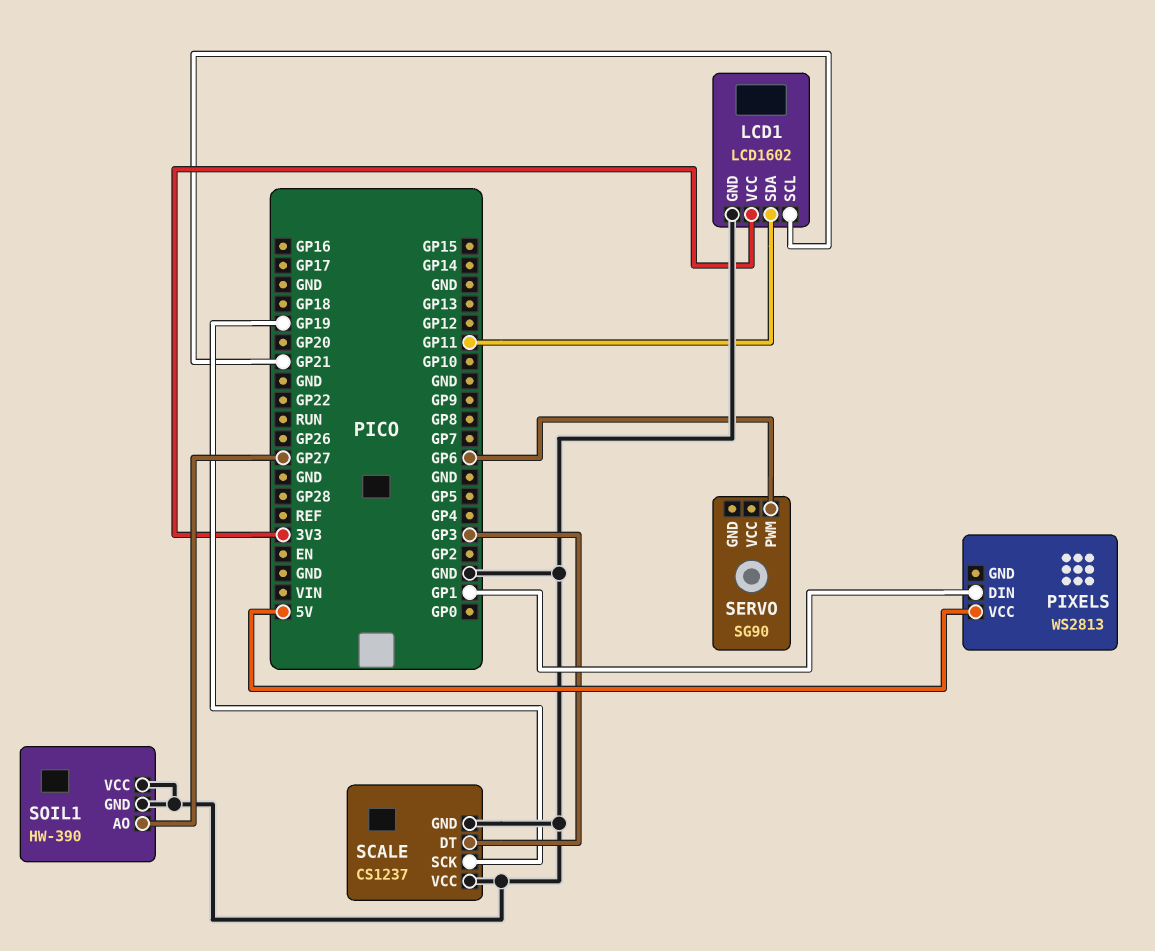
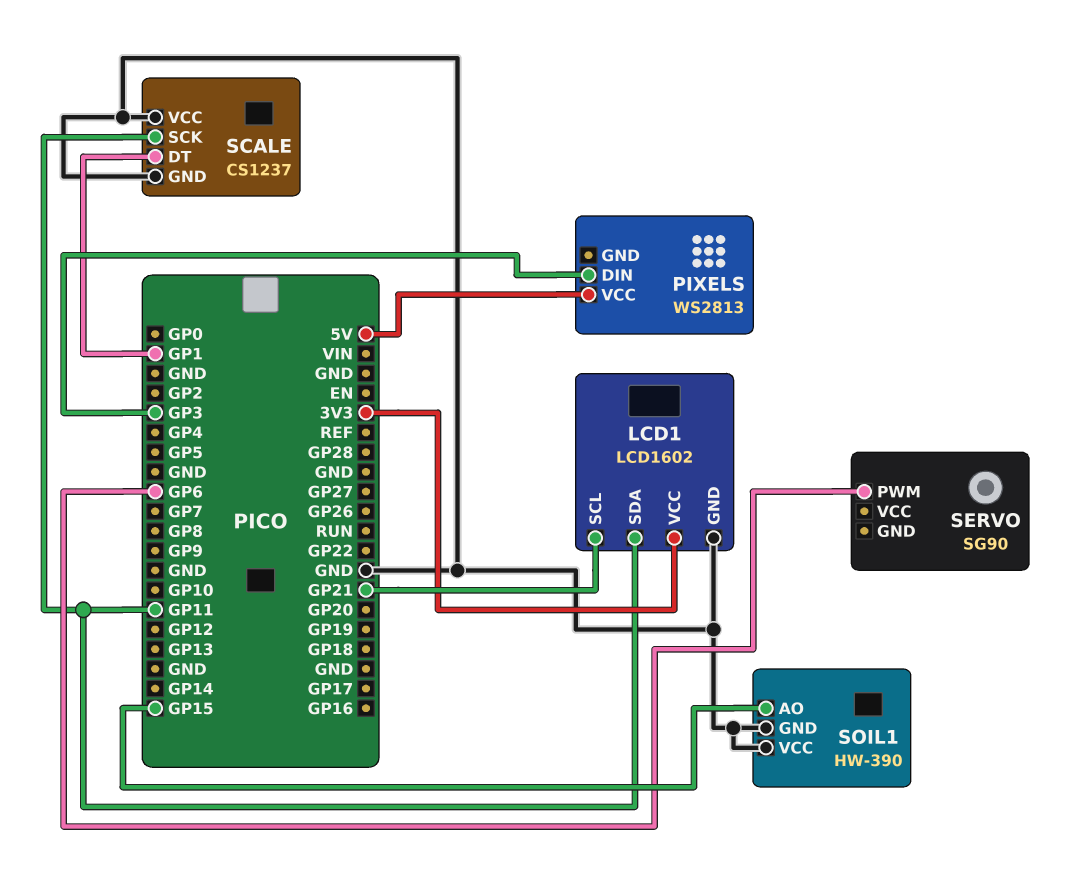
PIXELS pin DIN: GP1 -> GP3
SCALE pin DT: GP3 -> GP1
SCALE pin SCK: GP19 -> GP11
SOIL1 pin AO: GP27 -> GP15

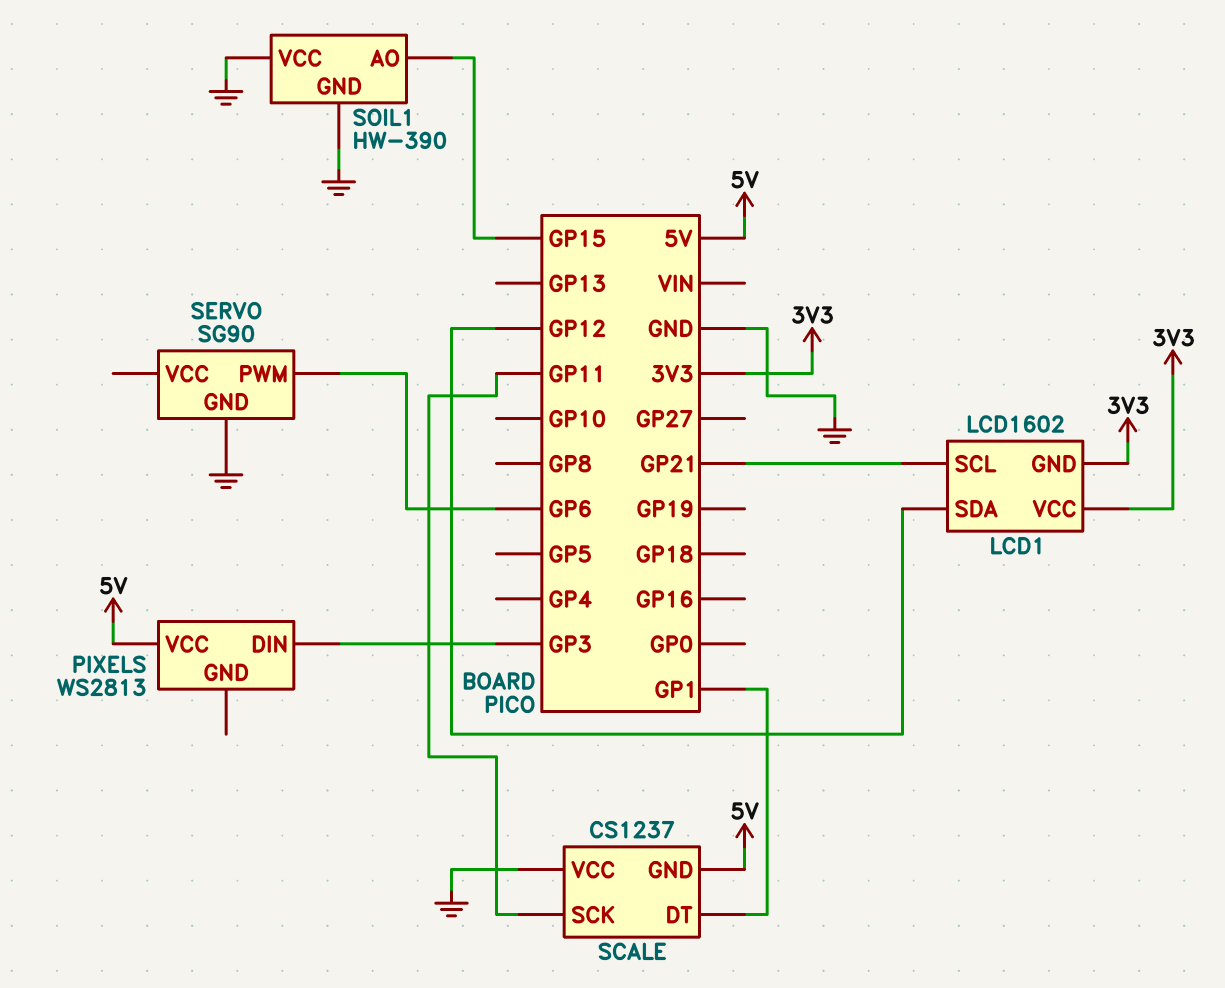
LCD1 pin GND: GND -> 3V3
LCD1 pin SDA: GP11 -> GP12
SCALE pin GND: GND -> 5V
SERVO pin GND: none -> GND

